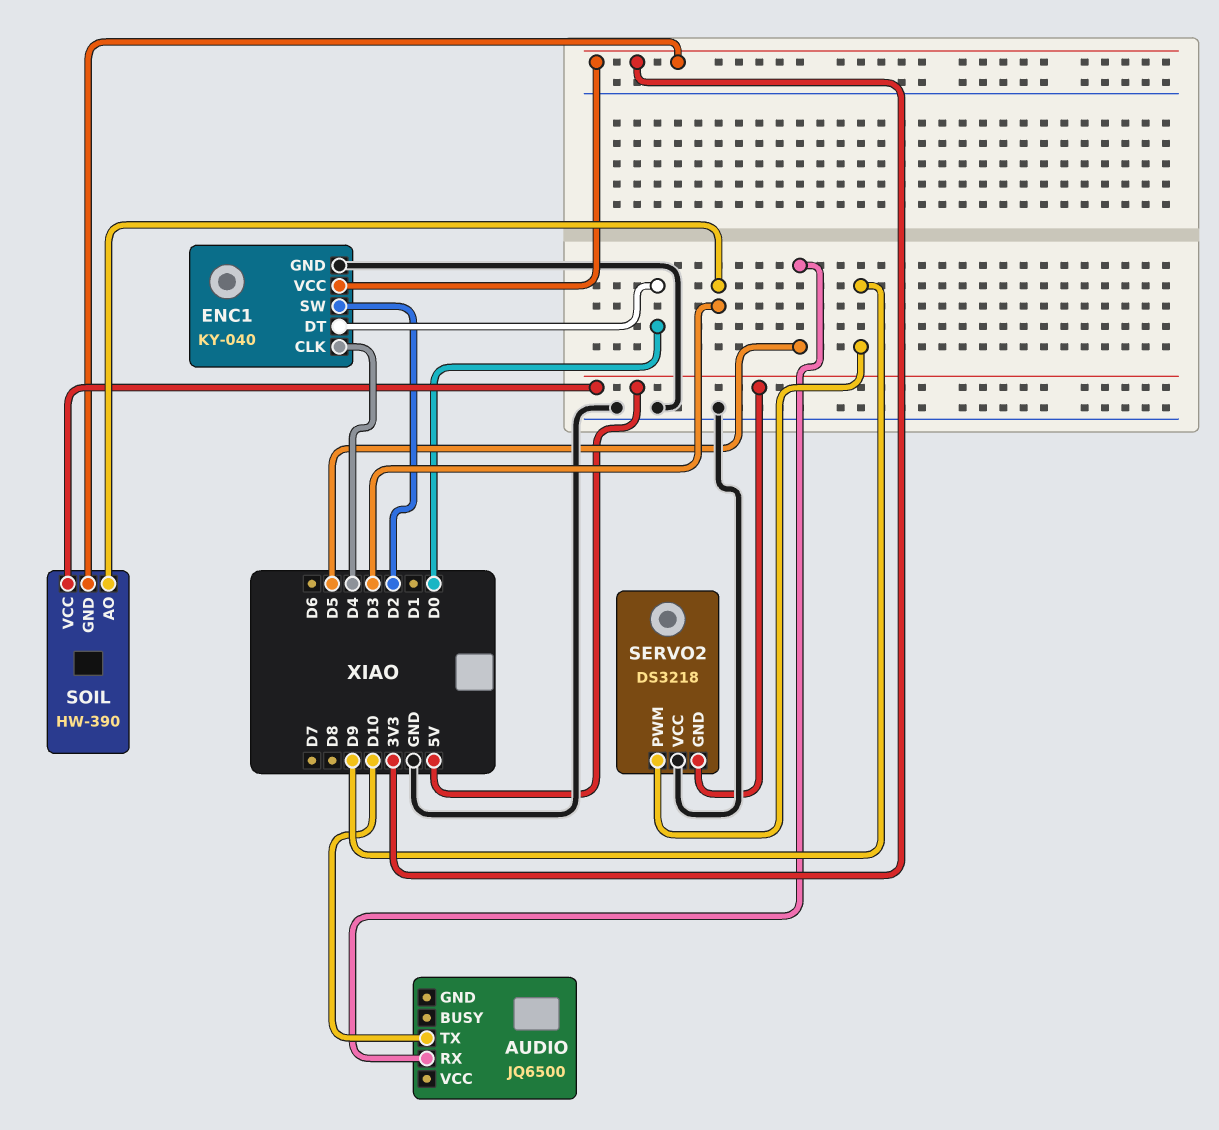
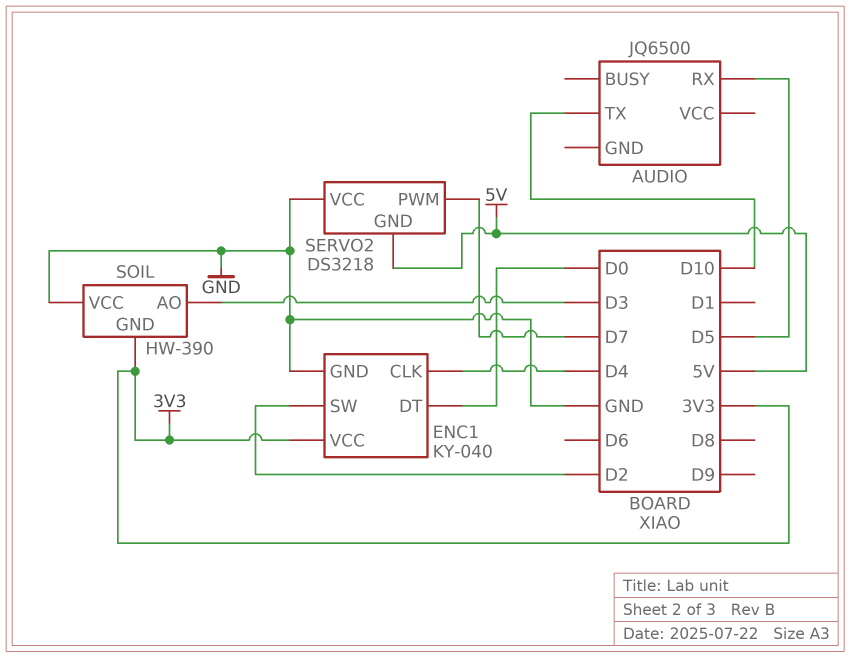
SERVO2 pin PWM: D9 -> D7
SOIL pin VCC: 5V -> GND

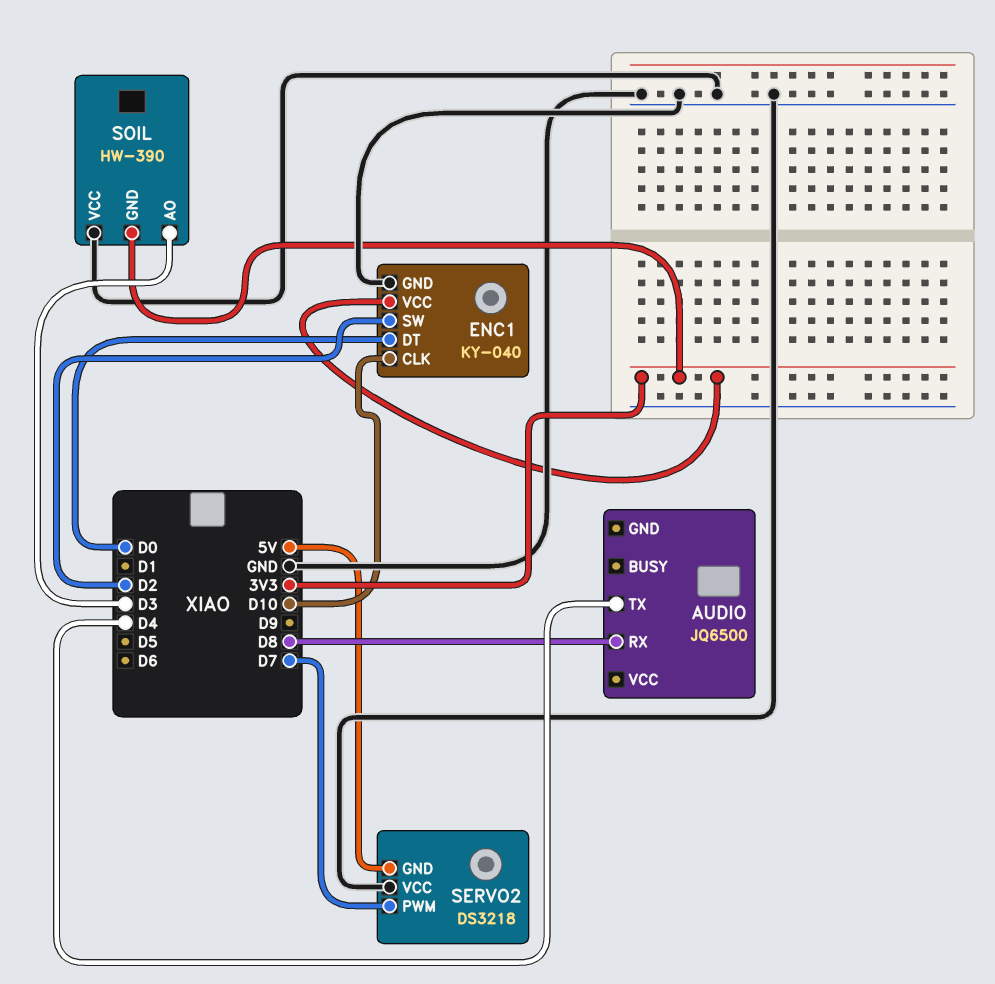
AUDIO pin RX: D5 -> D8
AUDIO pin TX: D10 -> D4
ENC1 pin CLK: D4 -> D10

